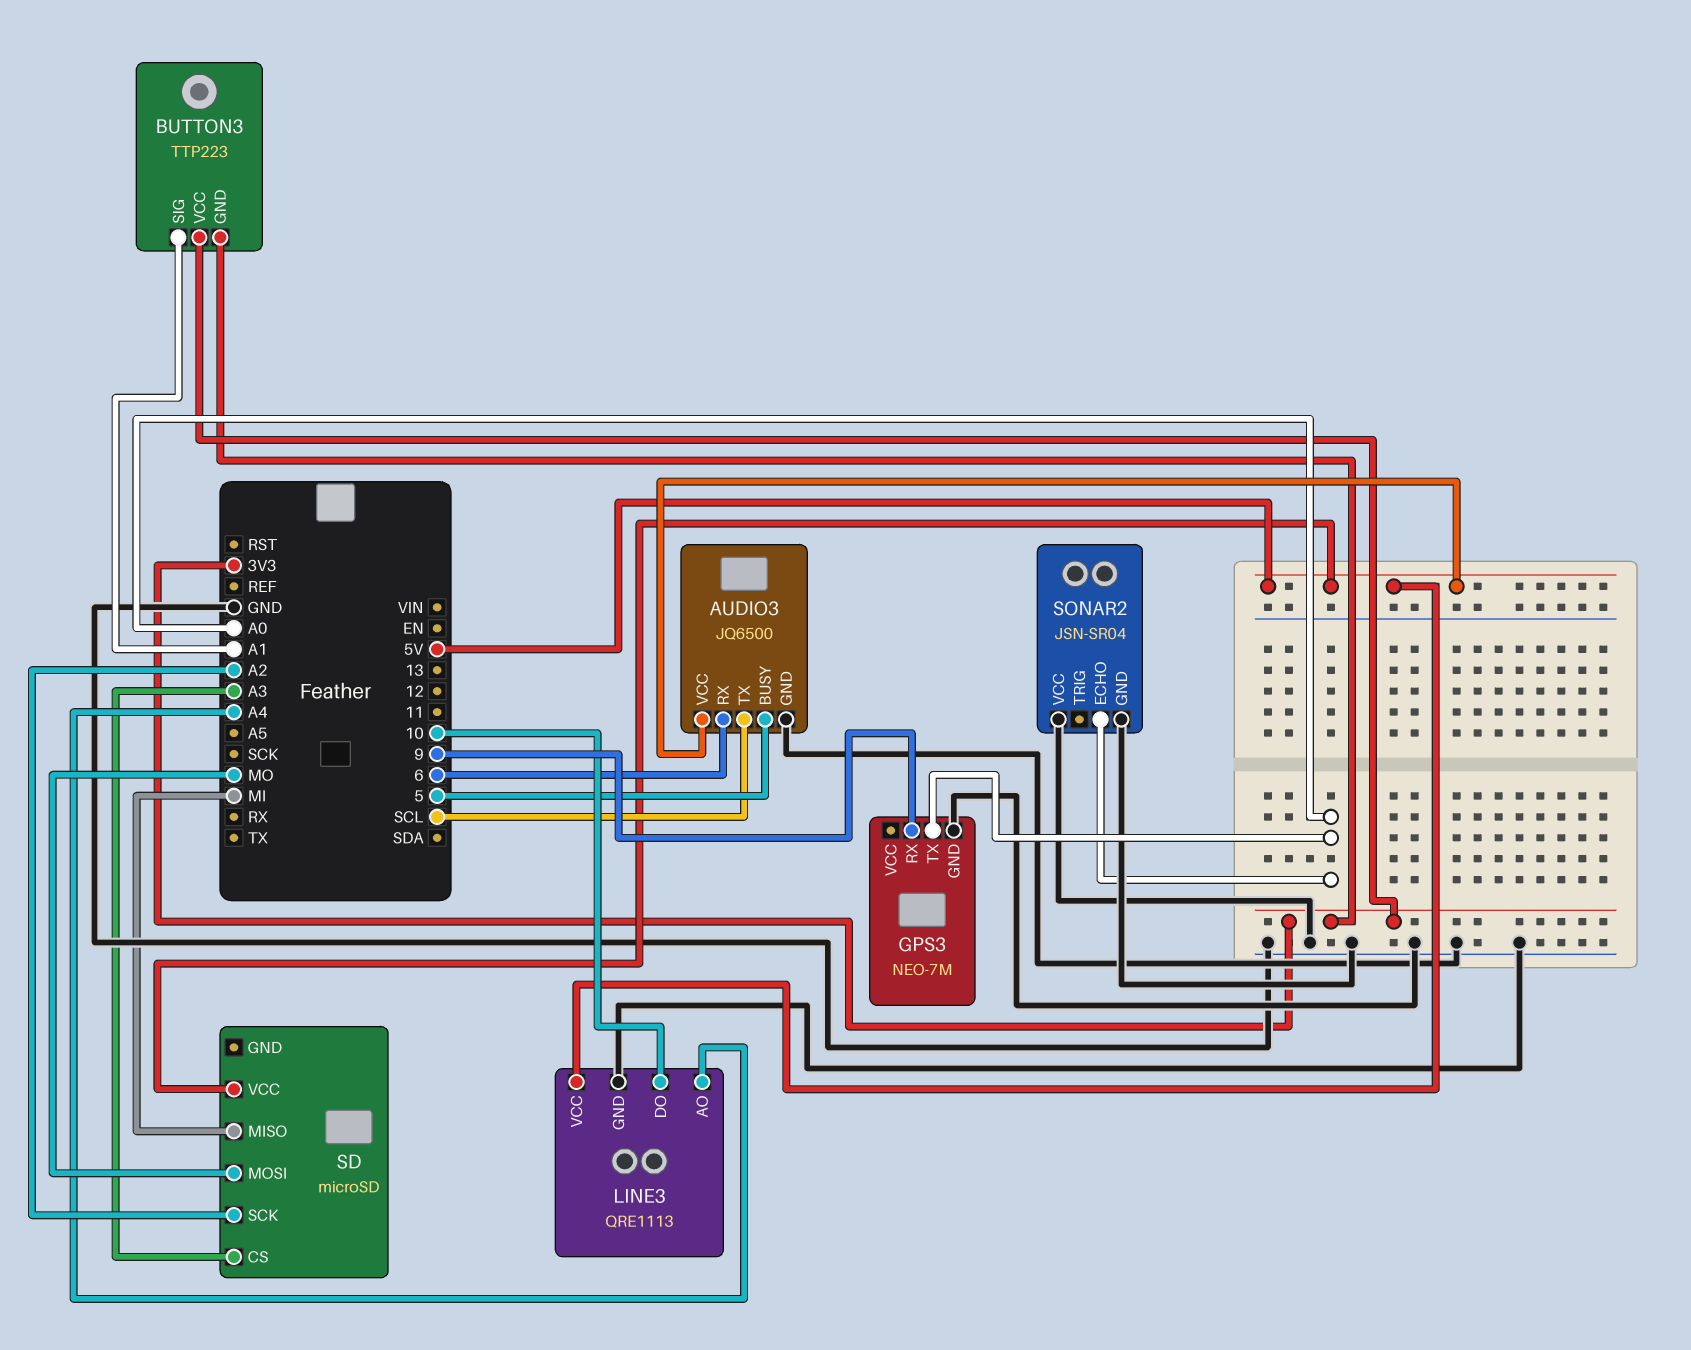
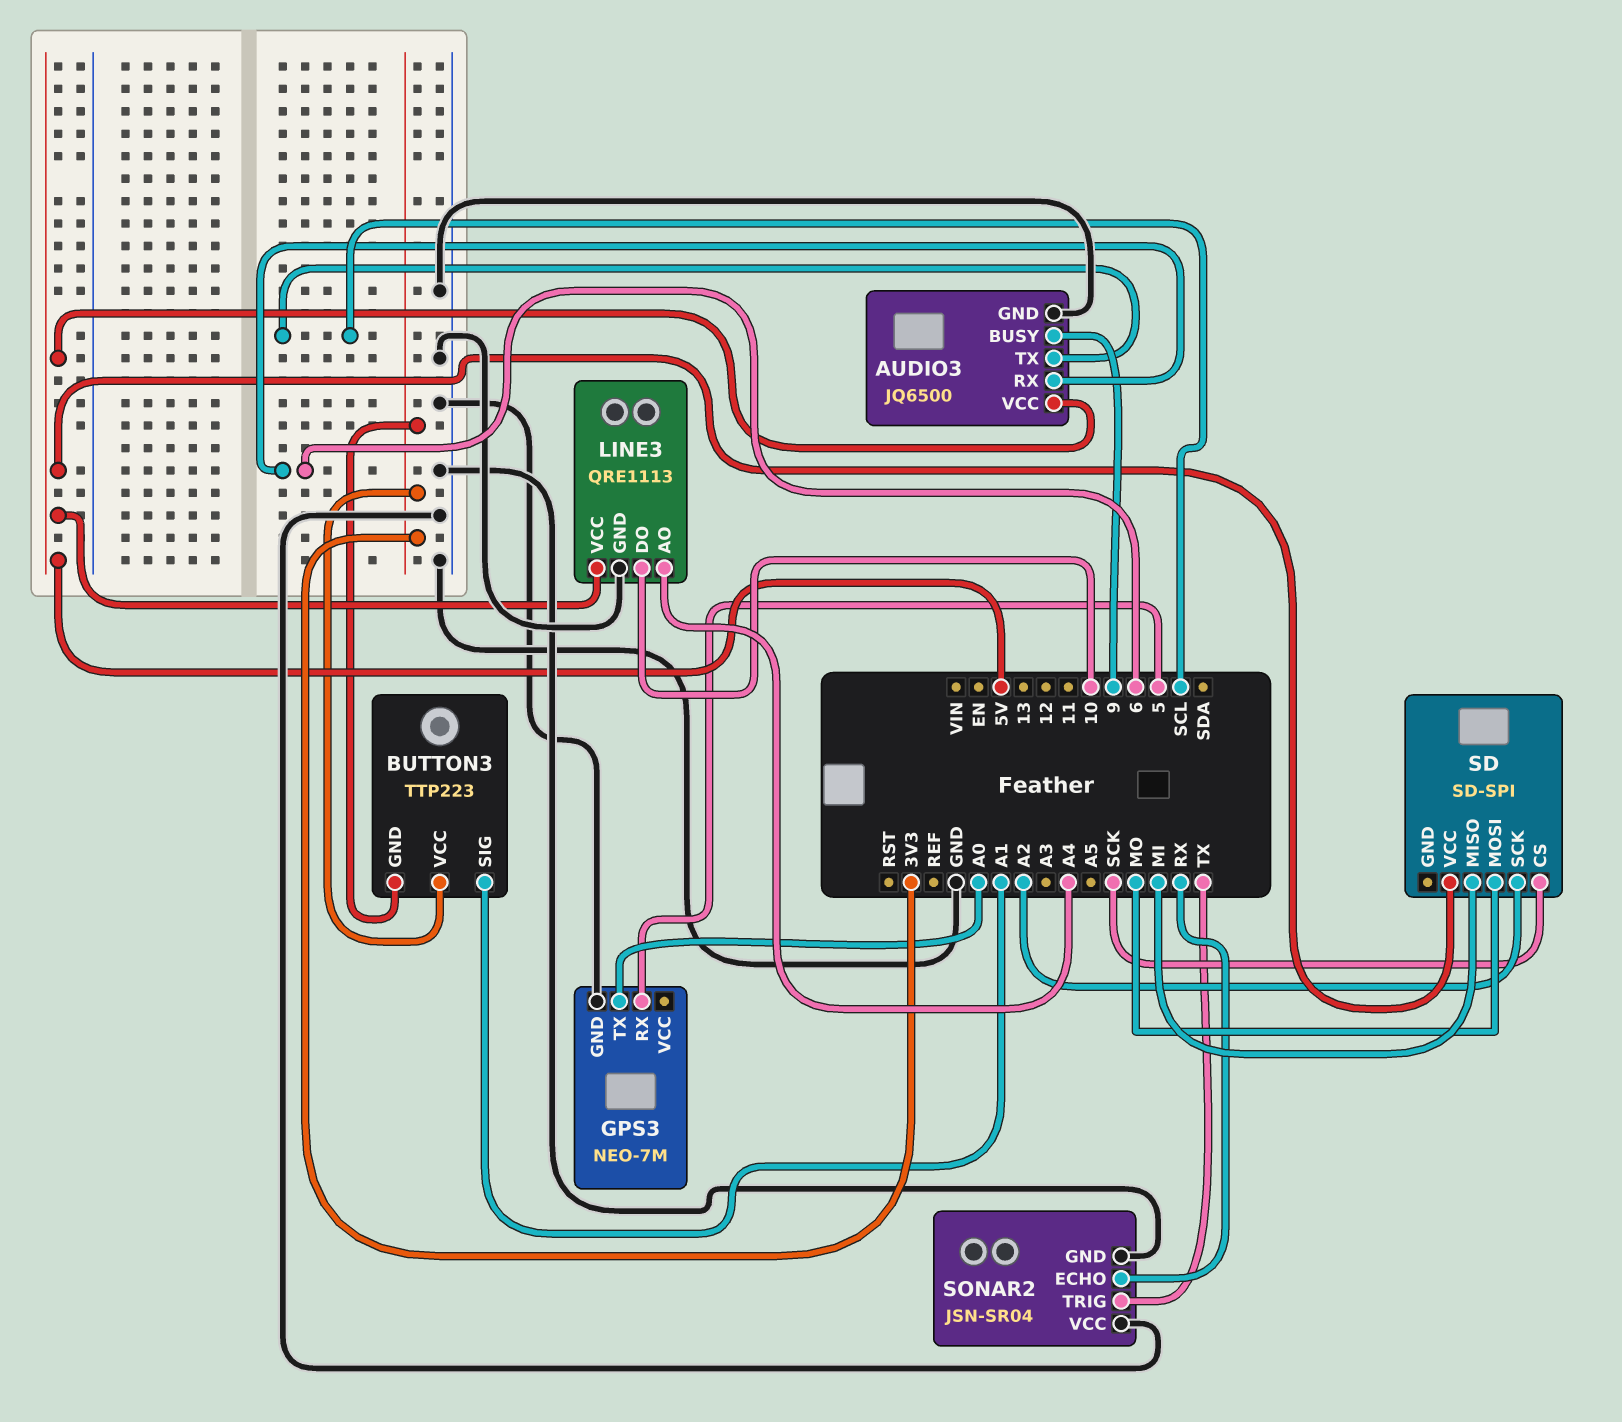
AUDIO3 pin BUSY: 5 -> 9
GPS3 pin RX: 9 -> 5
SD: microSD -> SD-SPI
SD pin CS: A3 -> SCK
SONAR2 pin ECHO: A0 -> RX
SONAR2 pin TRIG: none -> TX

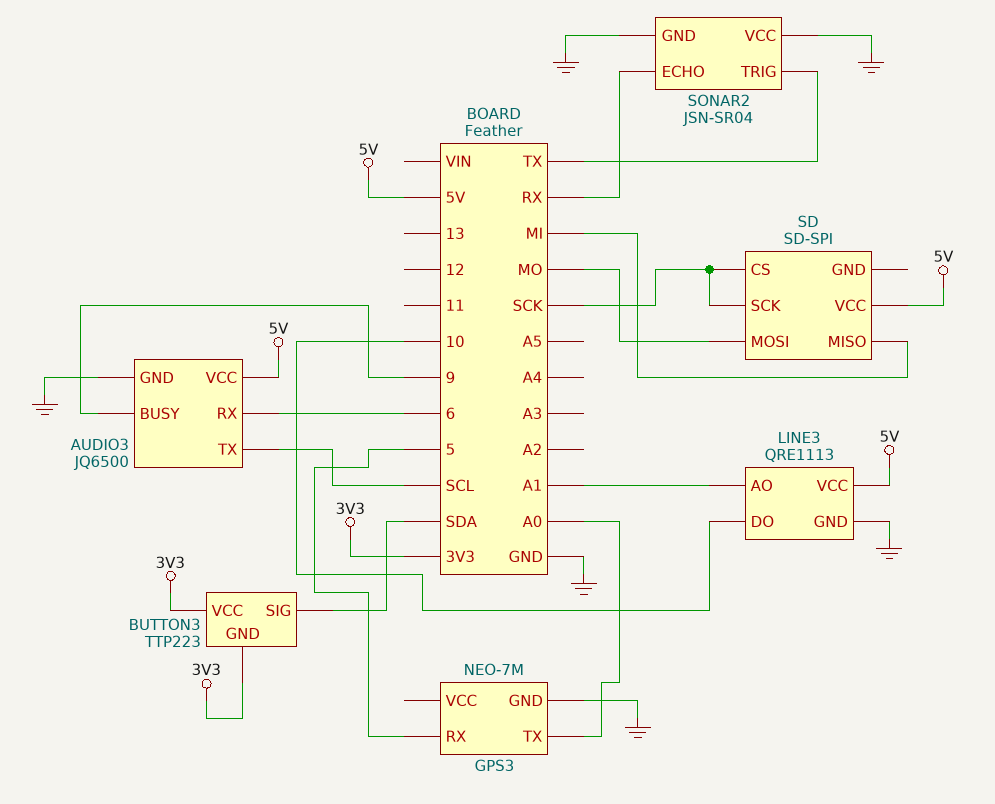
BUTTON3 pin SIG: A1 -> SDA
LINE3 pin AO: A4 -> A1
SD pin SCK: A2 -> SCK

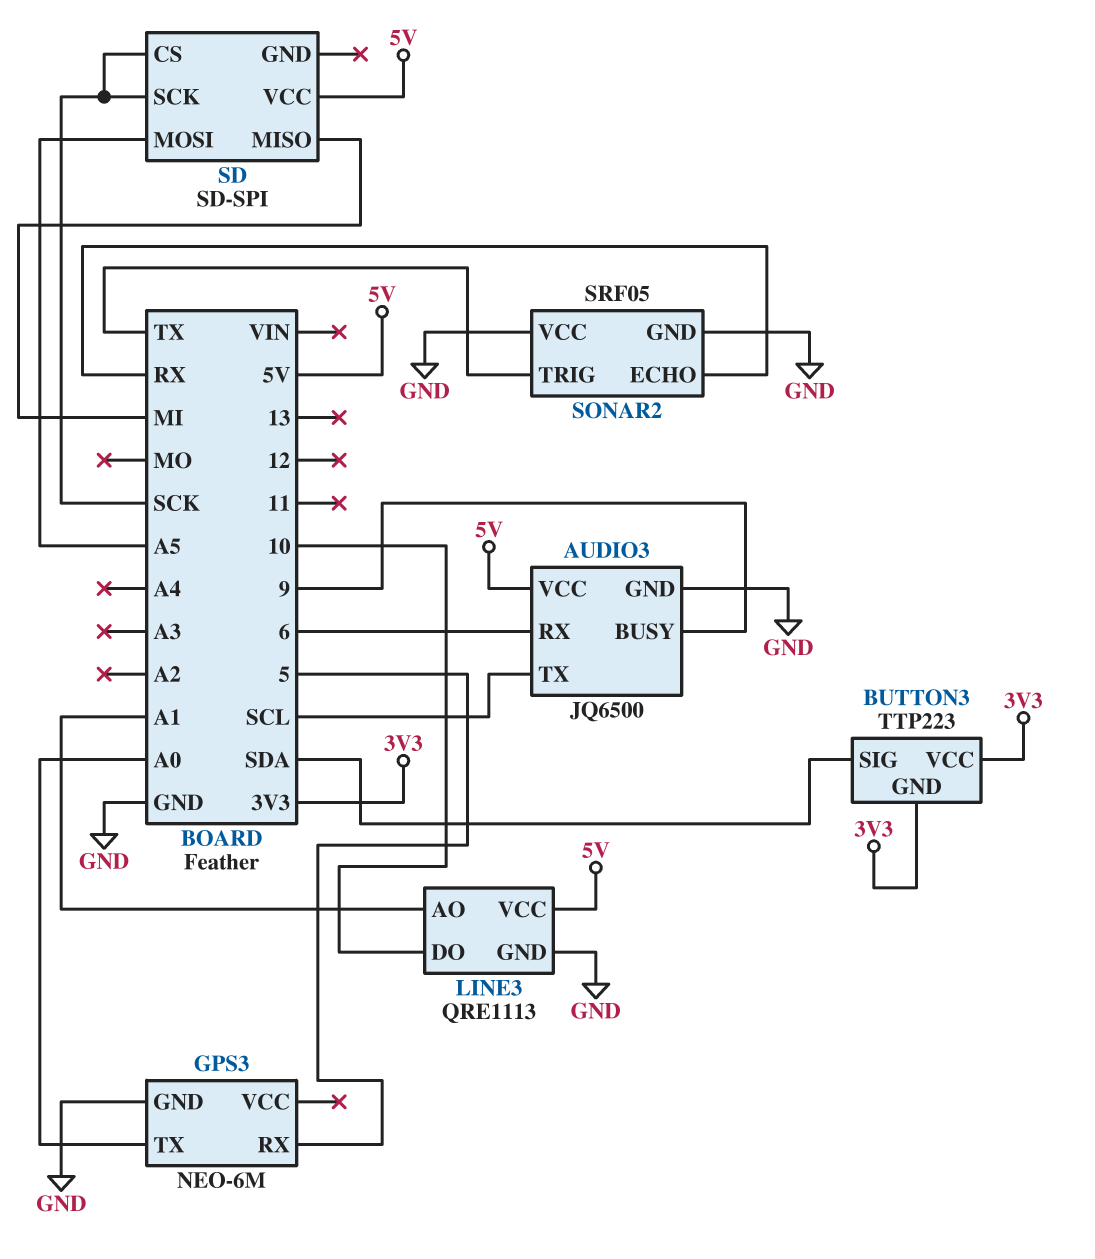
GPS3: NEO-7M -> NEO-6M
SD pin MOSI: MO -> A5
SONAR2: JSN-SR04 -> SRF05

